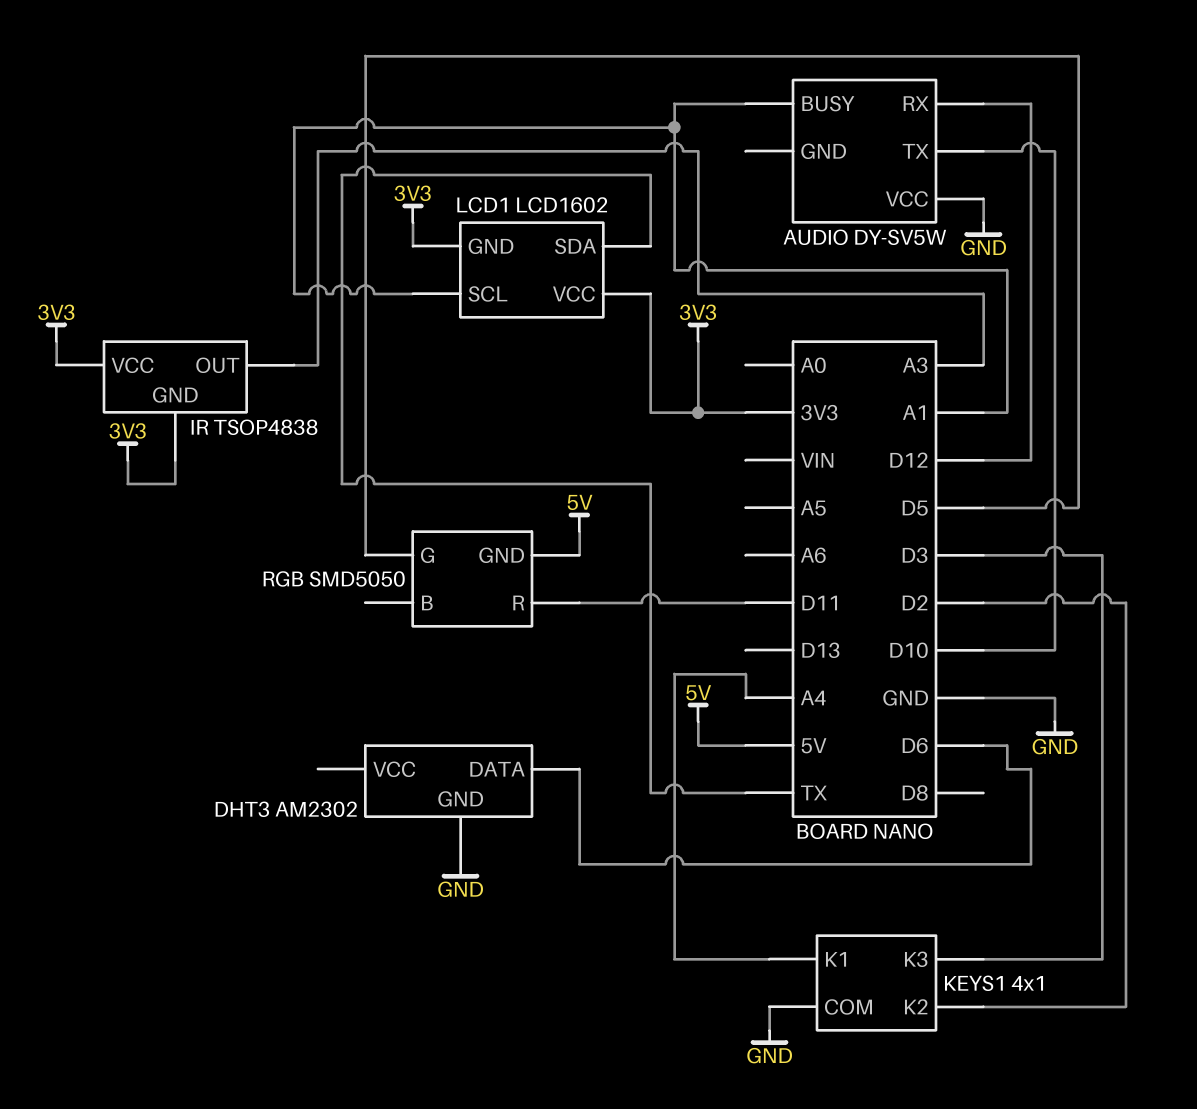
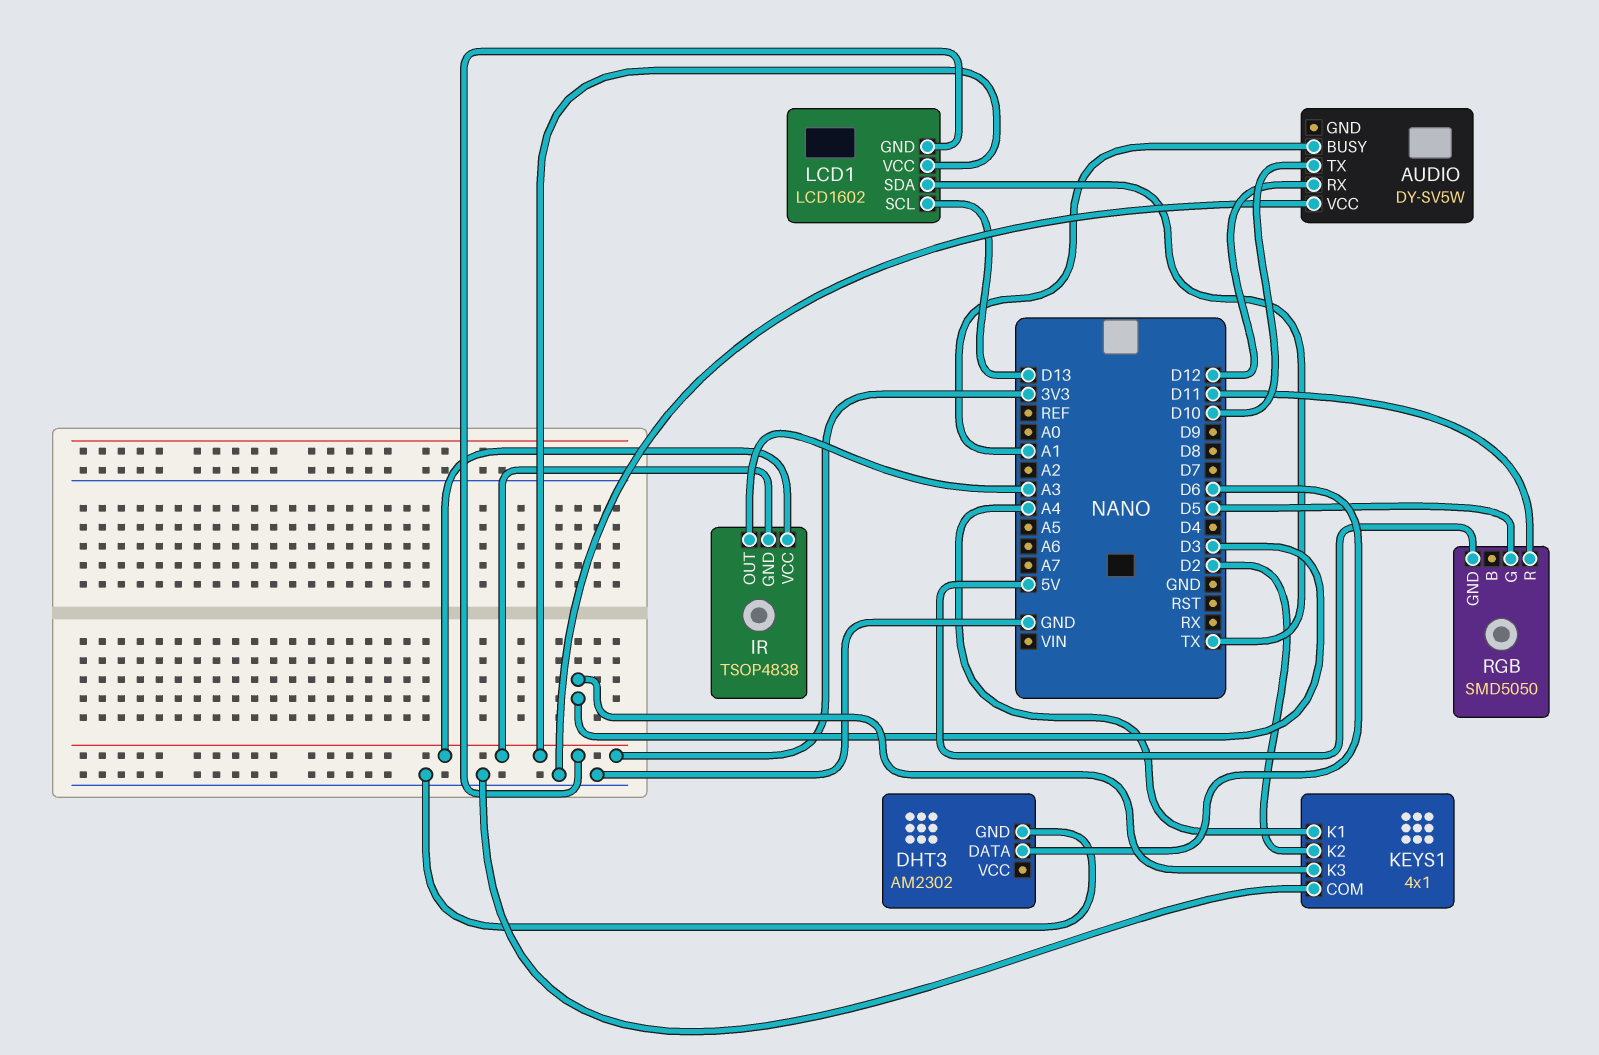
LCD1 pin SCL: A1 -> D13

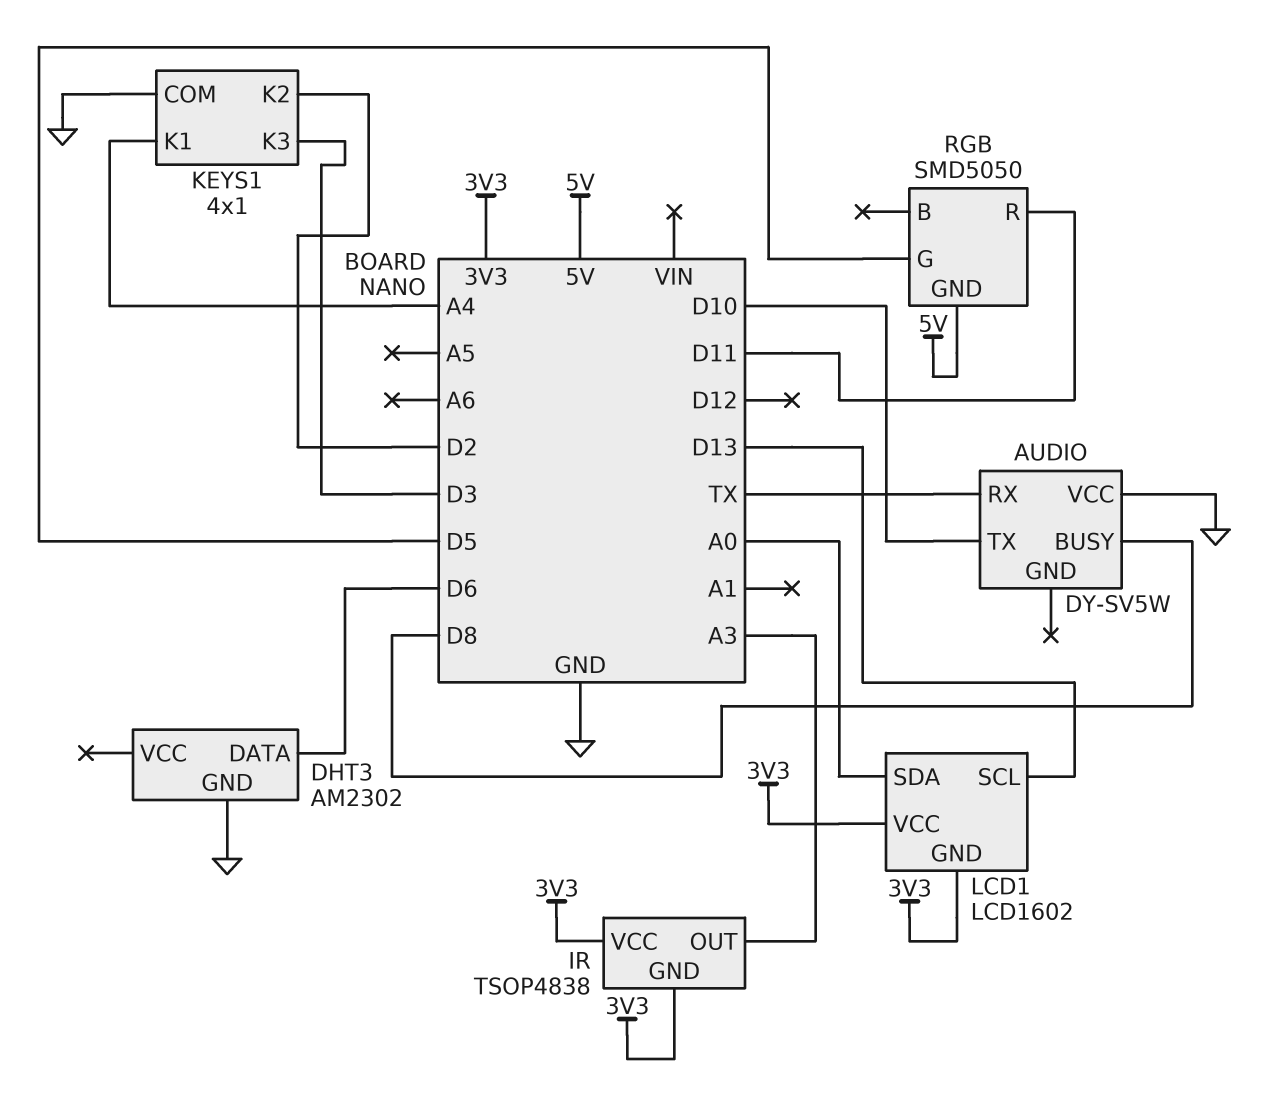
AUDIO pin BUSY: A1 -> D8
AUDIO pin RX: D12 -> TX
LCD1 pin SDA: TX -> A0

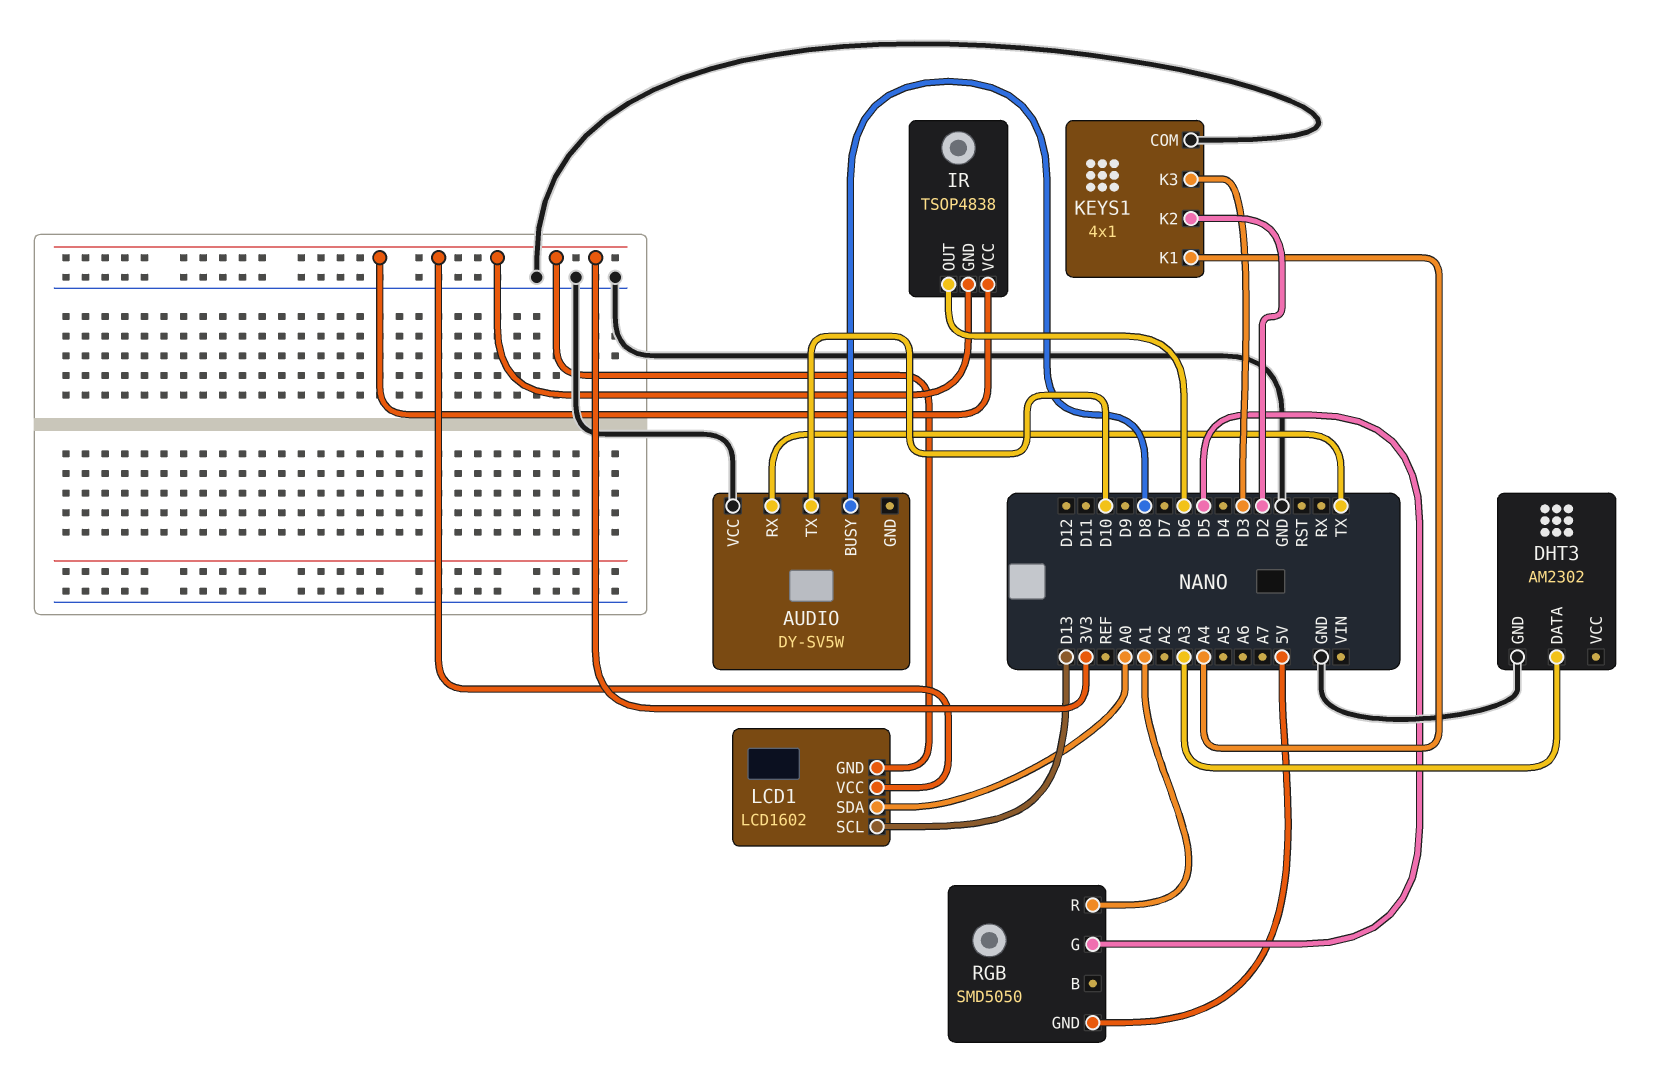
DHT3 pin DATA: D6 -> A3
IR pin OUT: A3 -> D6
RGB pin R: D11 -> A1

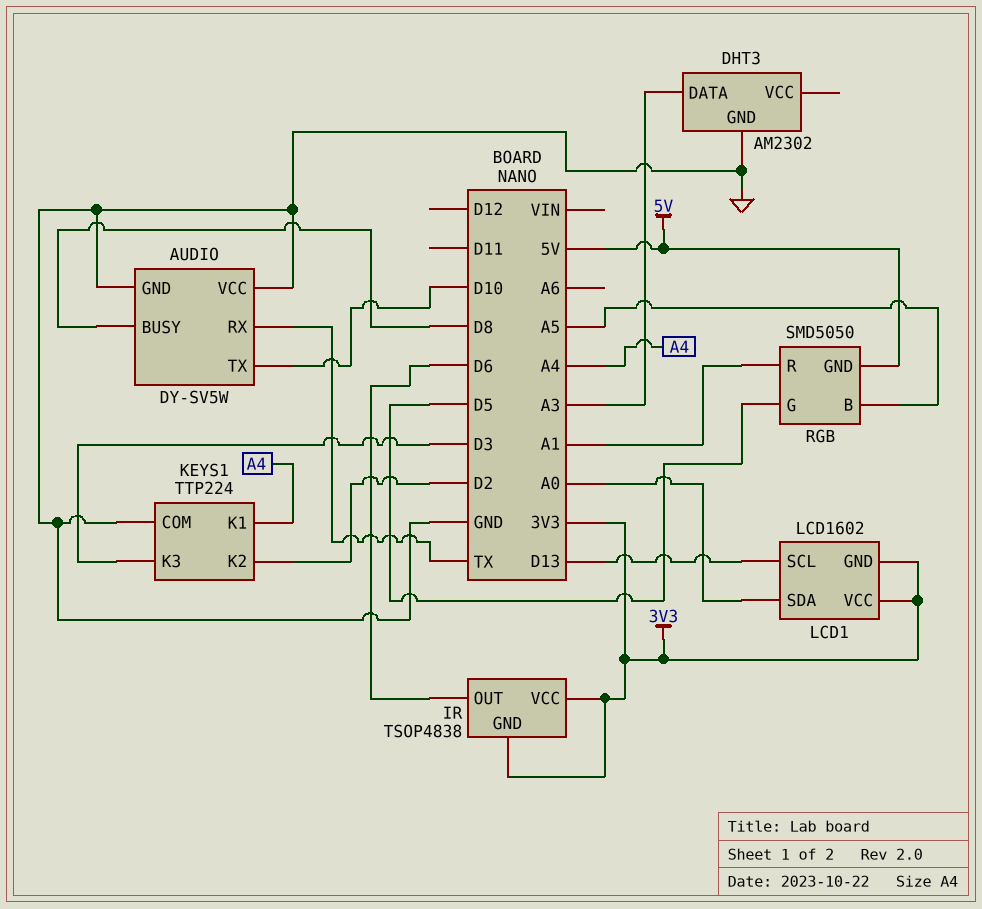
AUDIO pin GND: none -> GND
KEYS1: 4x1 -> TTP224
RGB pin B: none -> A5

